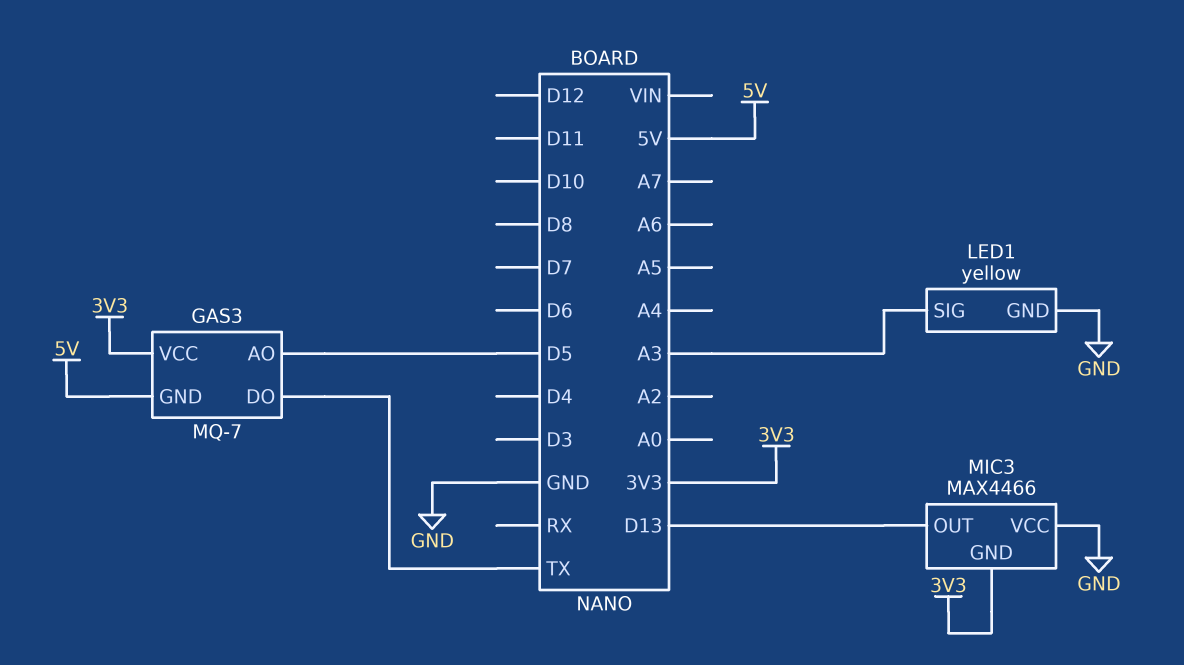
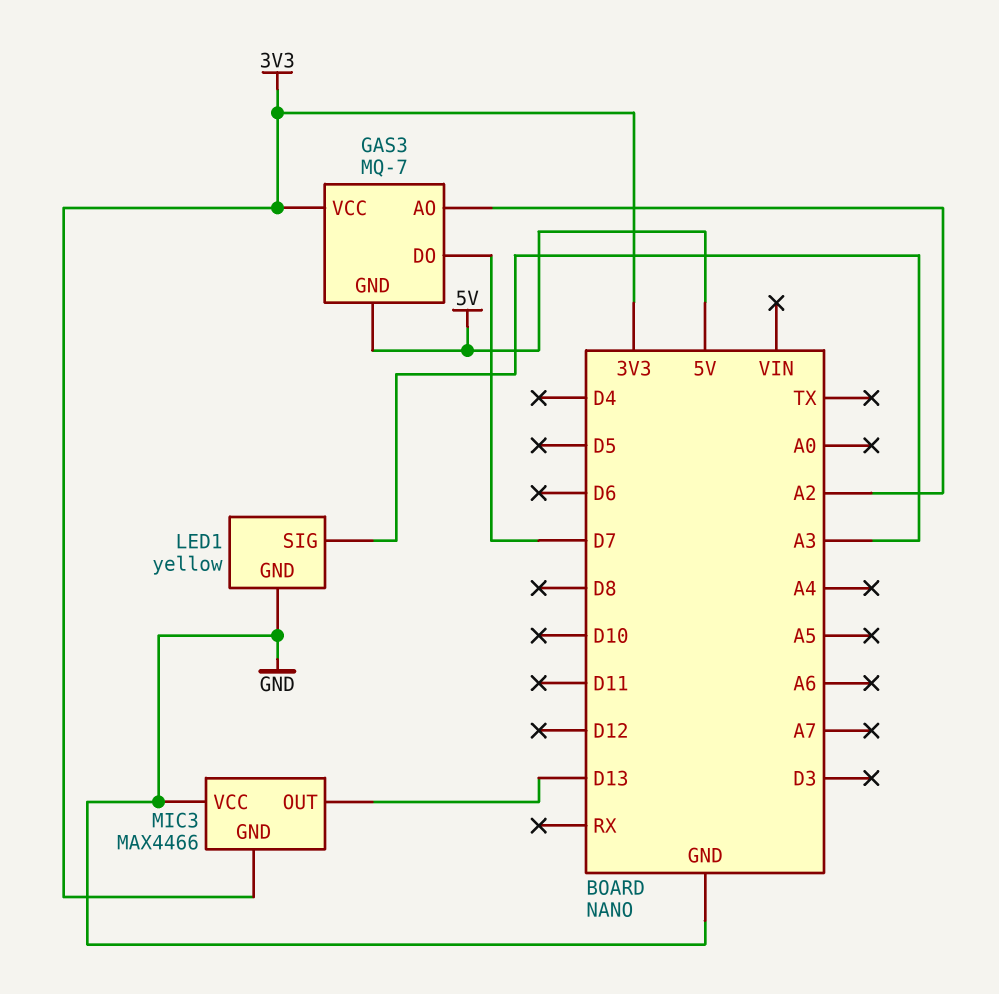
GAS3 pin AO: D5 -> A2
GAS3 pin DO: TX -> D7

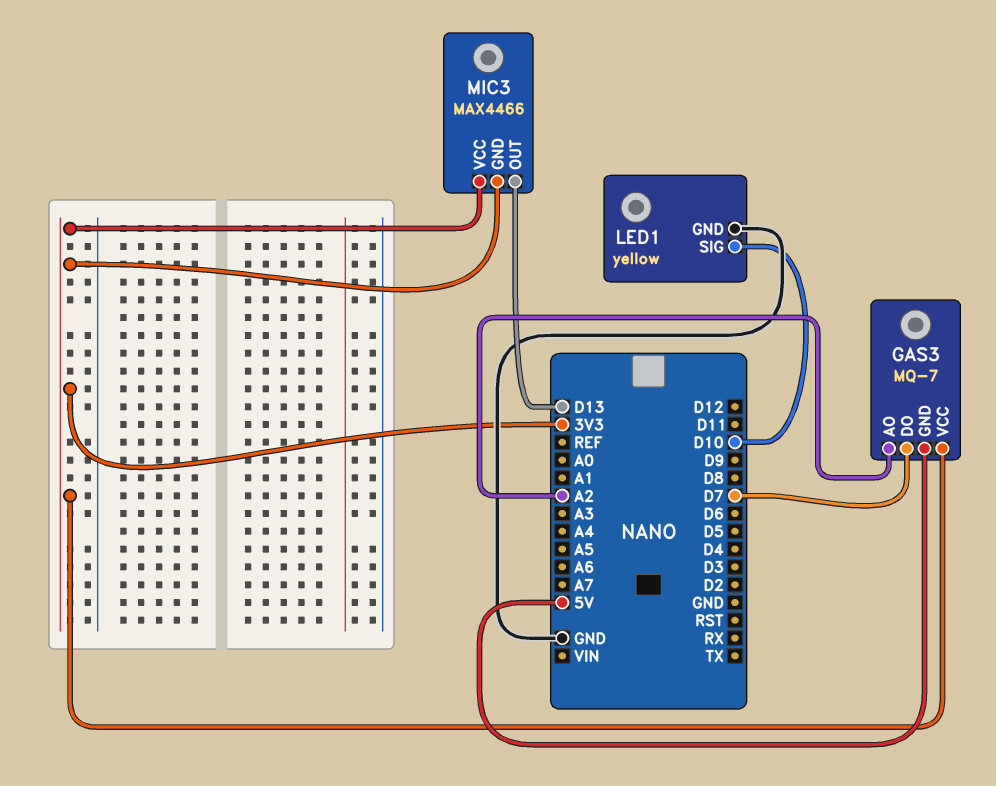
LED1 pin SIG: A3 -> D10
MIC3 pin VCC: GND -> 3V3

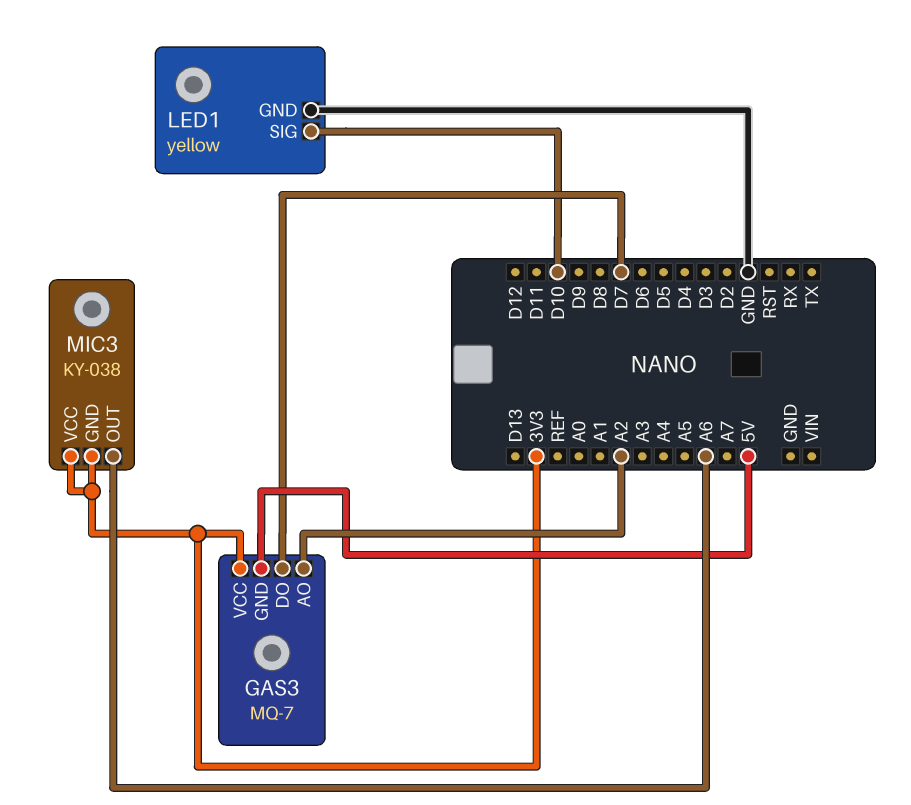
MIC3: MAX4466 -> KY-038
MIC3 pin OUT: D13 -> A6

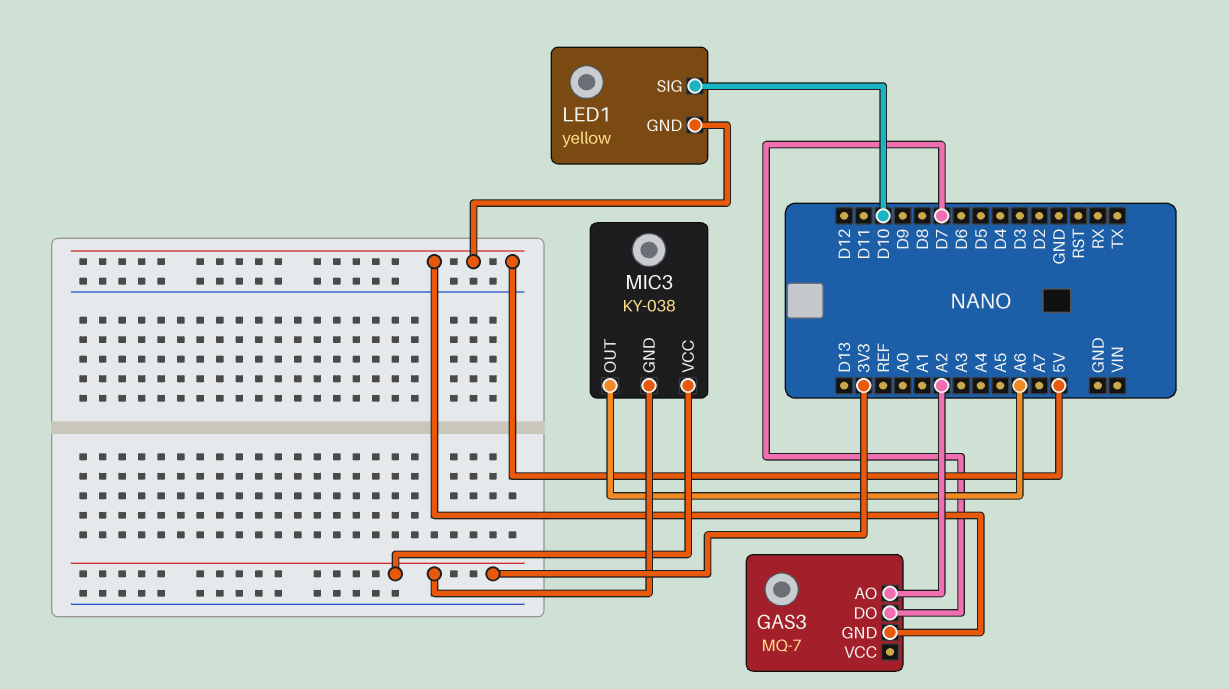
GAS3 pin VCC: 3V3 -> none
LED1 pin GND: GND -> 5V

